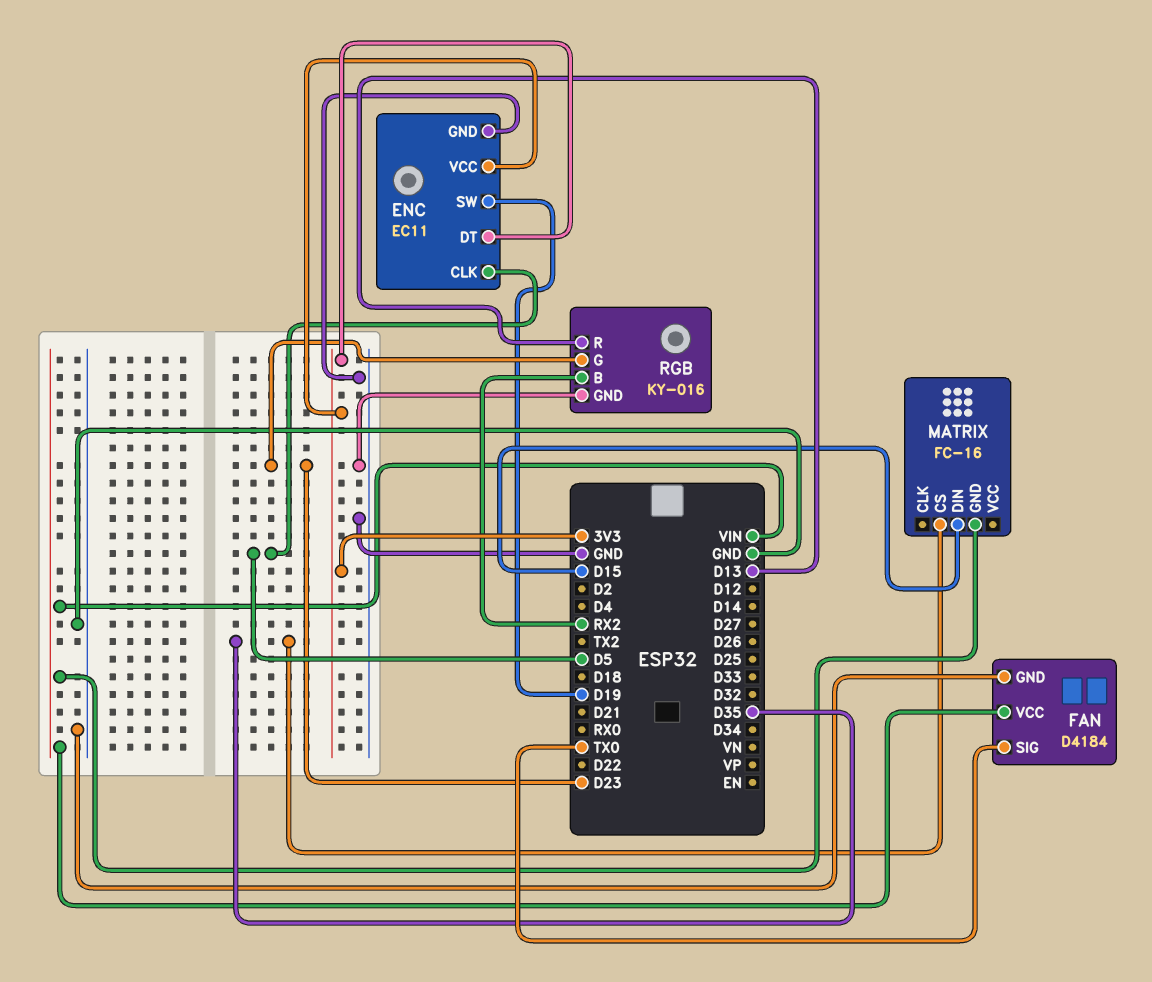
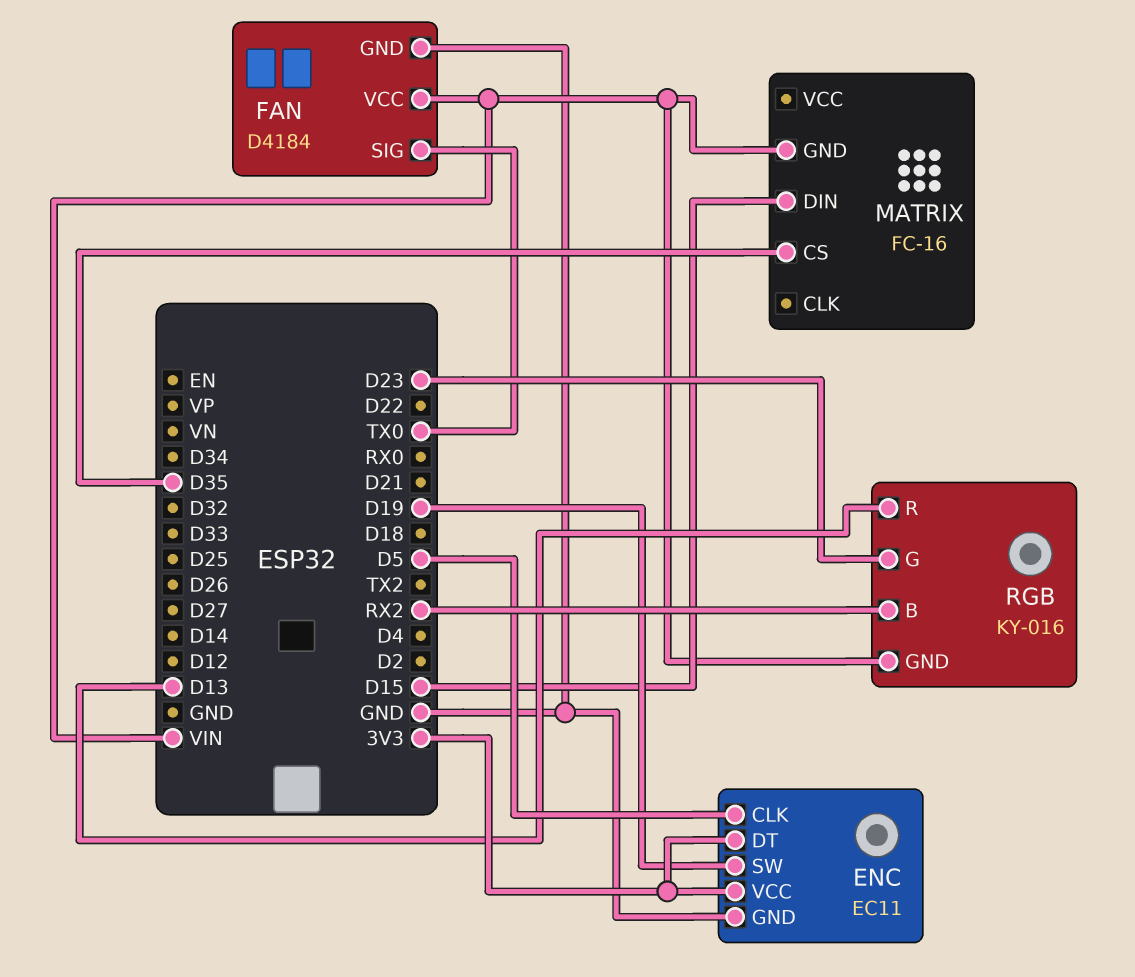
RGB pin GND: GND -> VIN

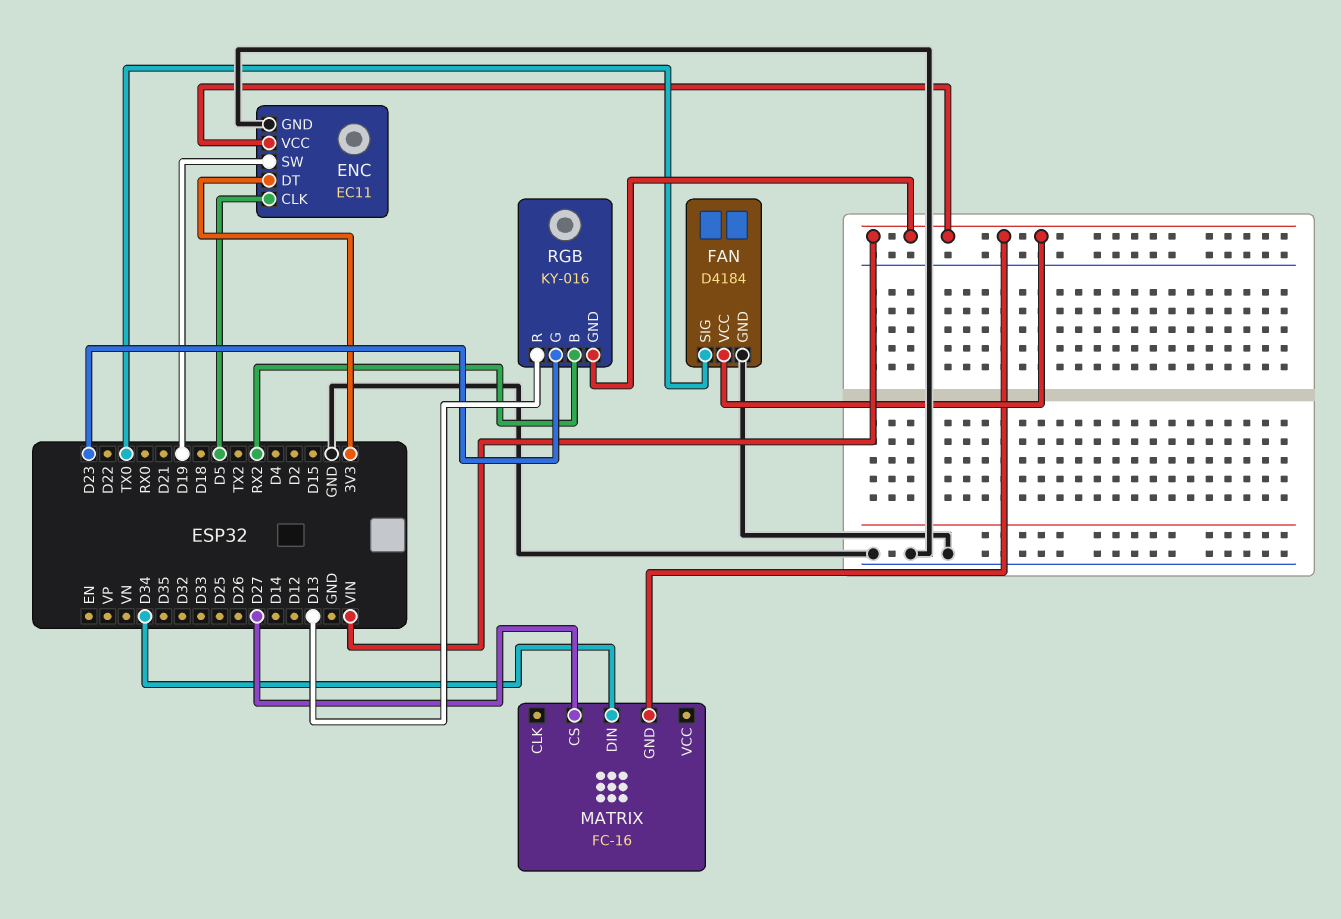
ENC pin VCC: 3V3 -> VIN
MATRIX pin CS: D35 -> D27
MATRIX pin DIN: D15 -> D34

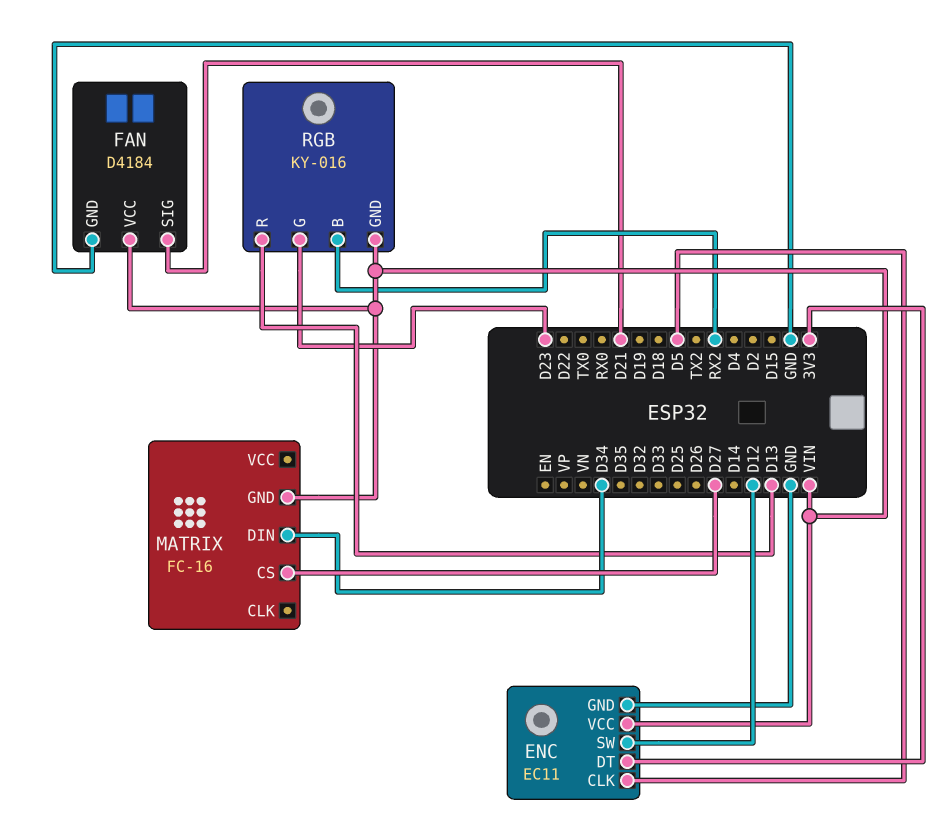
ENC pin SW: D19 -> D12
FAN pin SIG: TX0 -> D21

